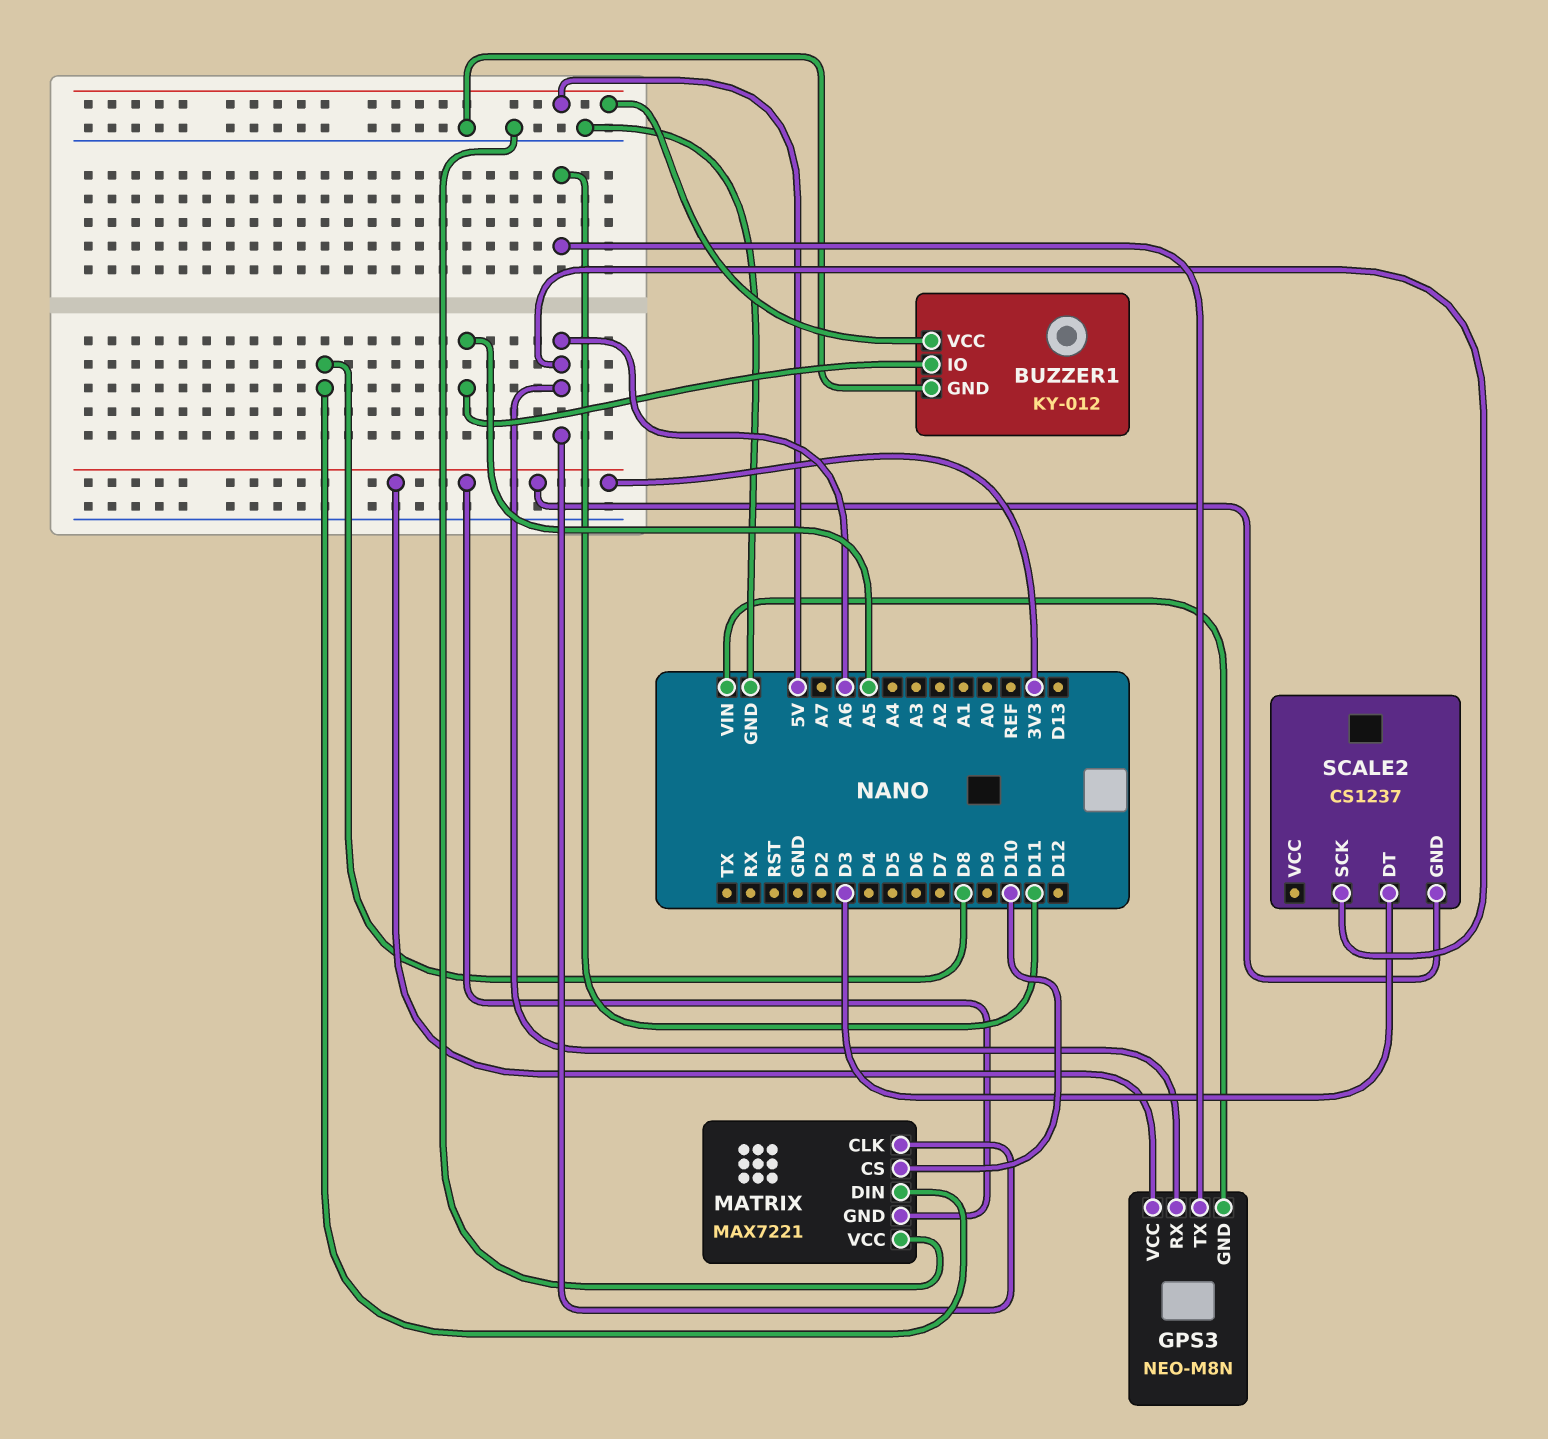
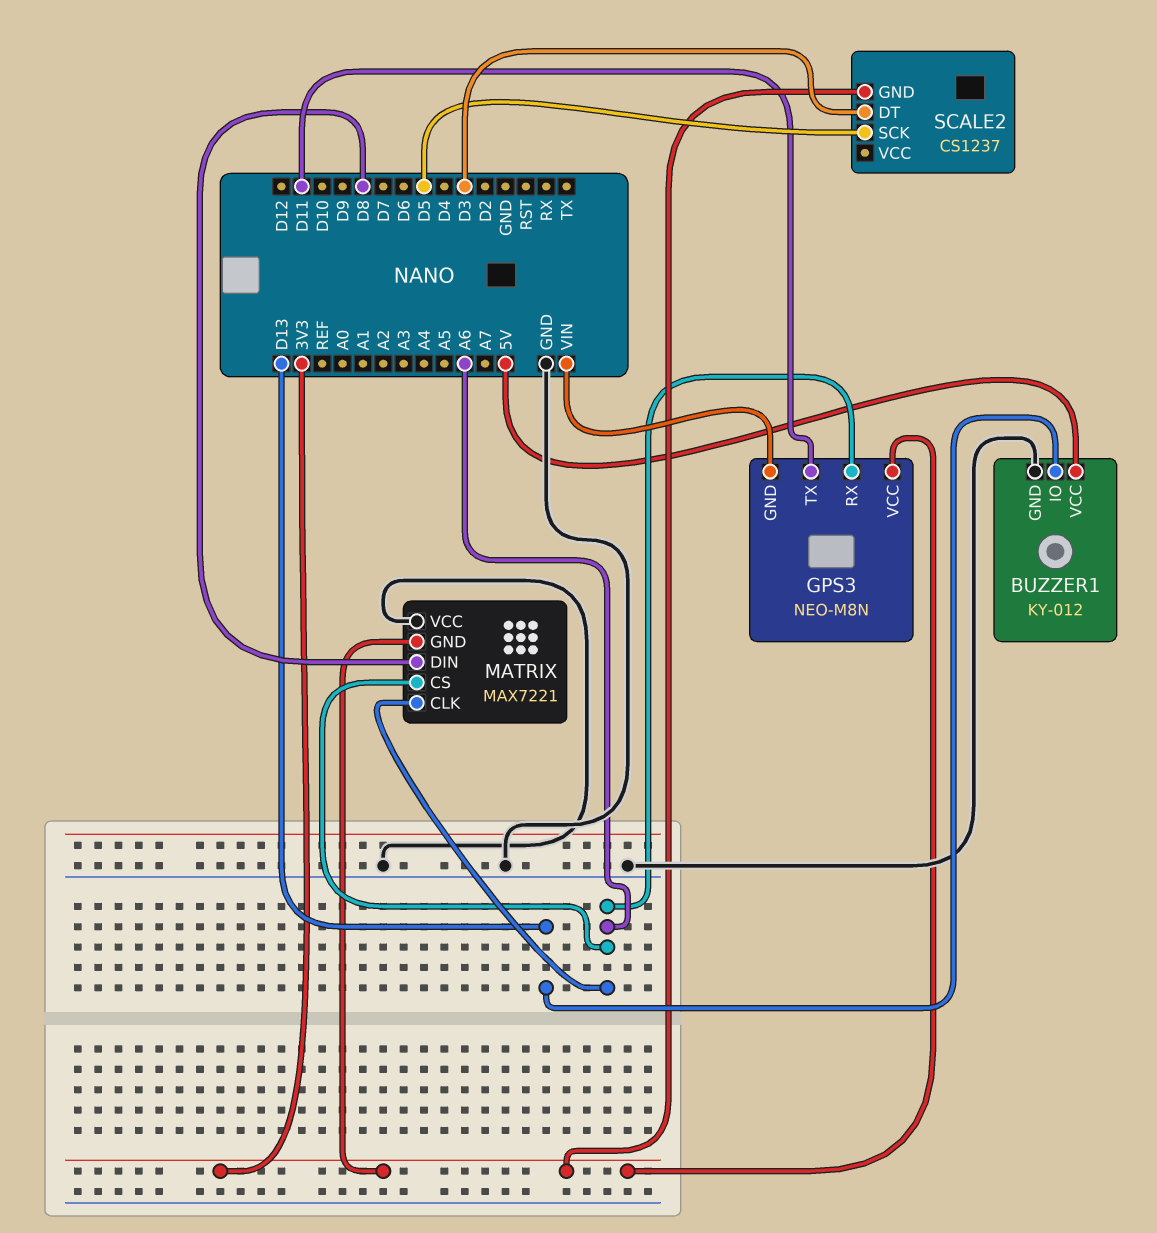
BUZZER1 pin IO: A5 -> D13
MATRIX pin CS: D10 -> A6
SCALE2 pin SCK: A6 -> D5

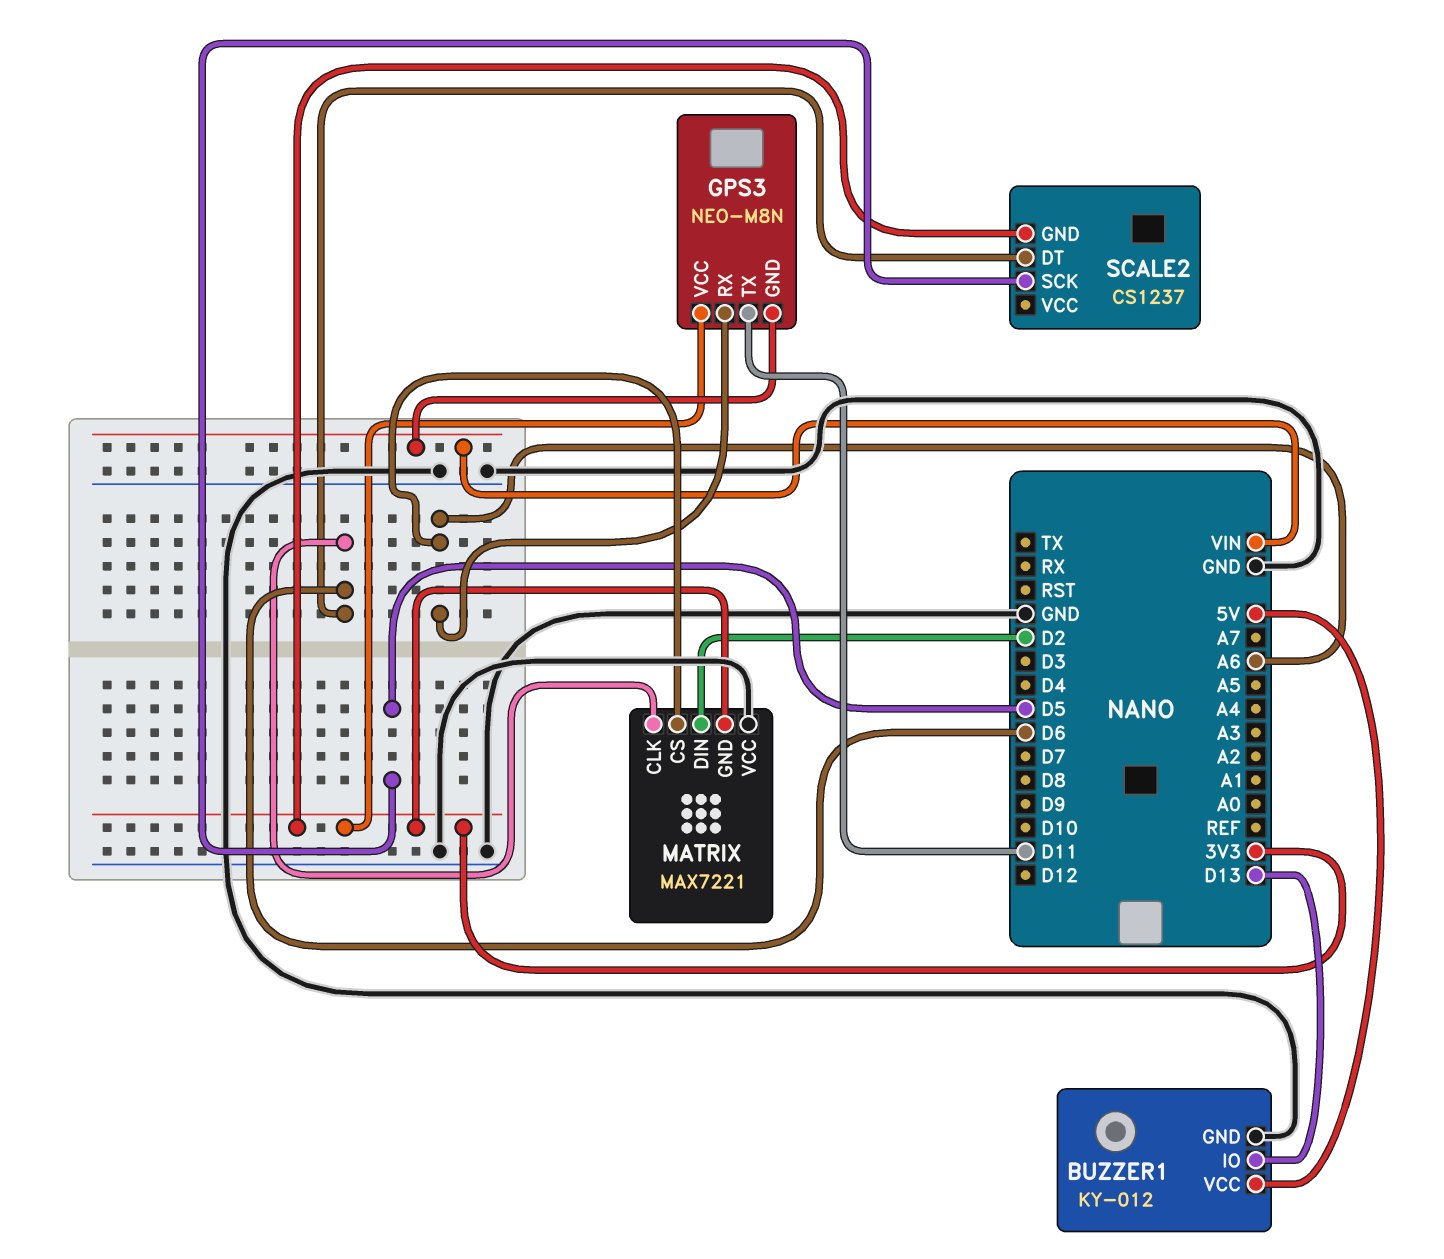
MATRIX pin CLK: A6 -> D6
MATRIX pin DIN: D8 -> D2
SCALE2 pin DT: D3 -> D6

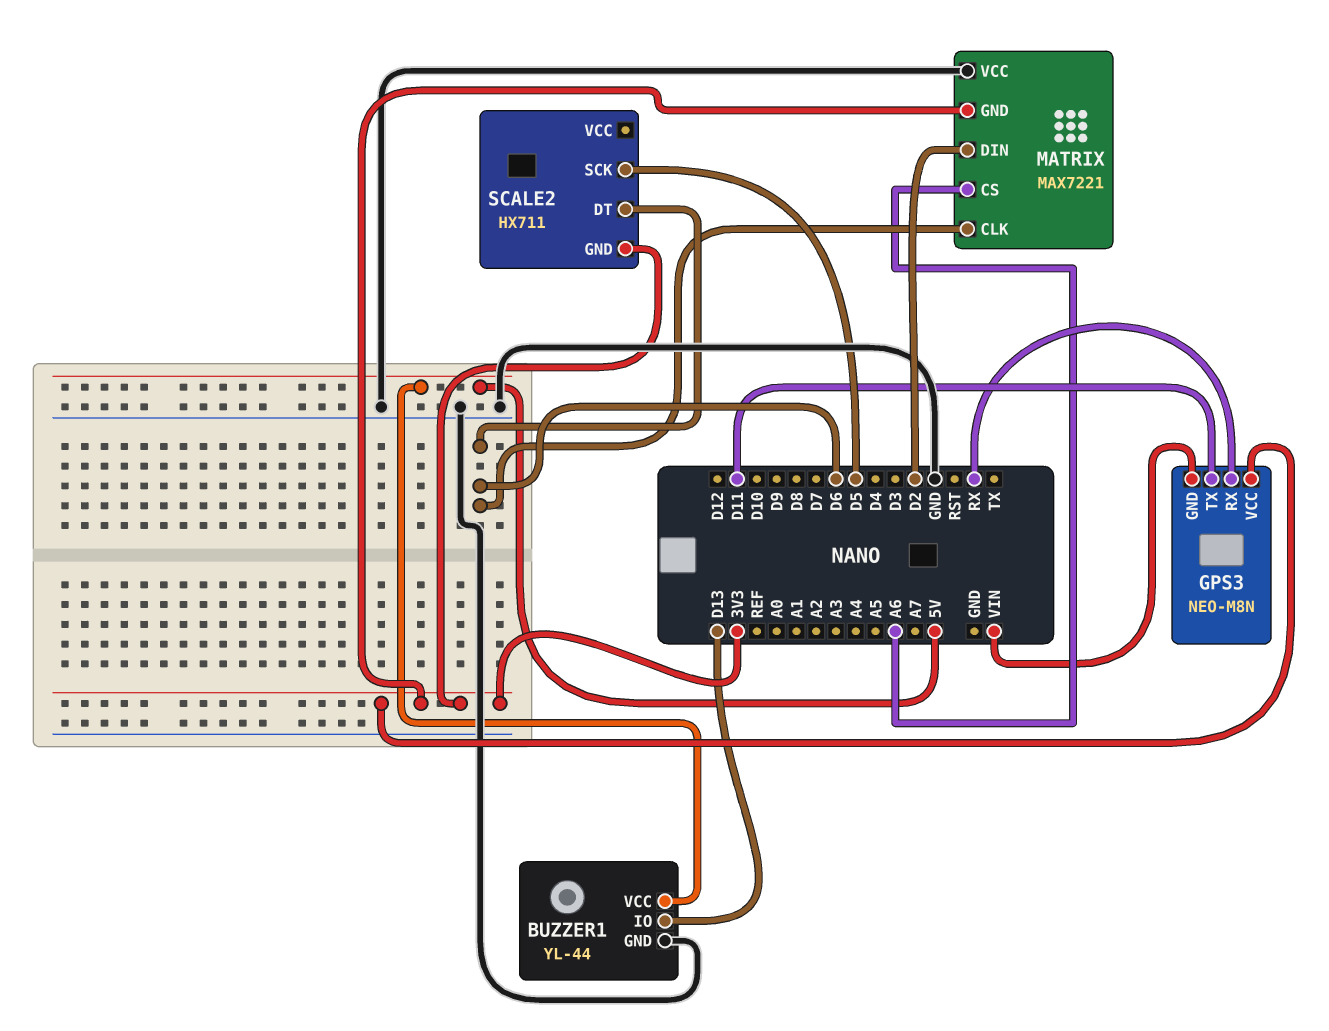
BUZZER1: KY-012 -> YL-44
GPS3 pin RX: A6 -> RX
SCALE2: CS1237 -> HX711

